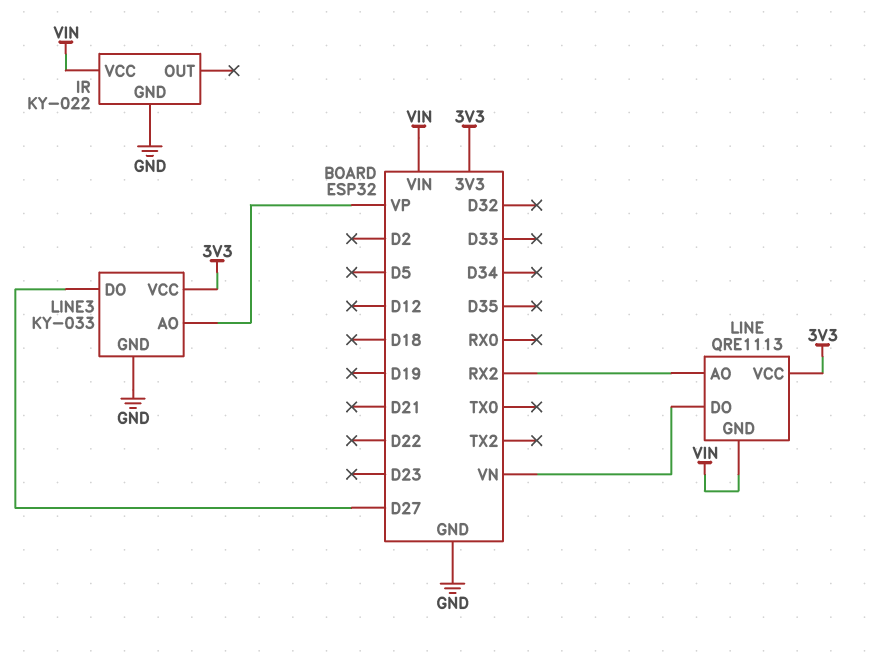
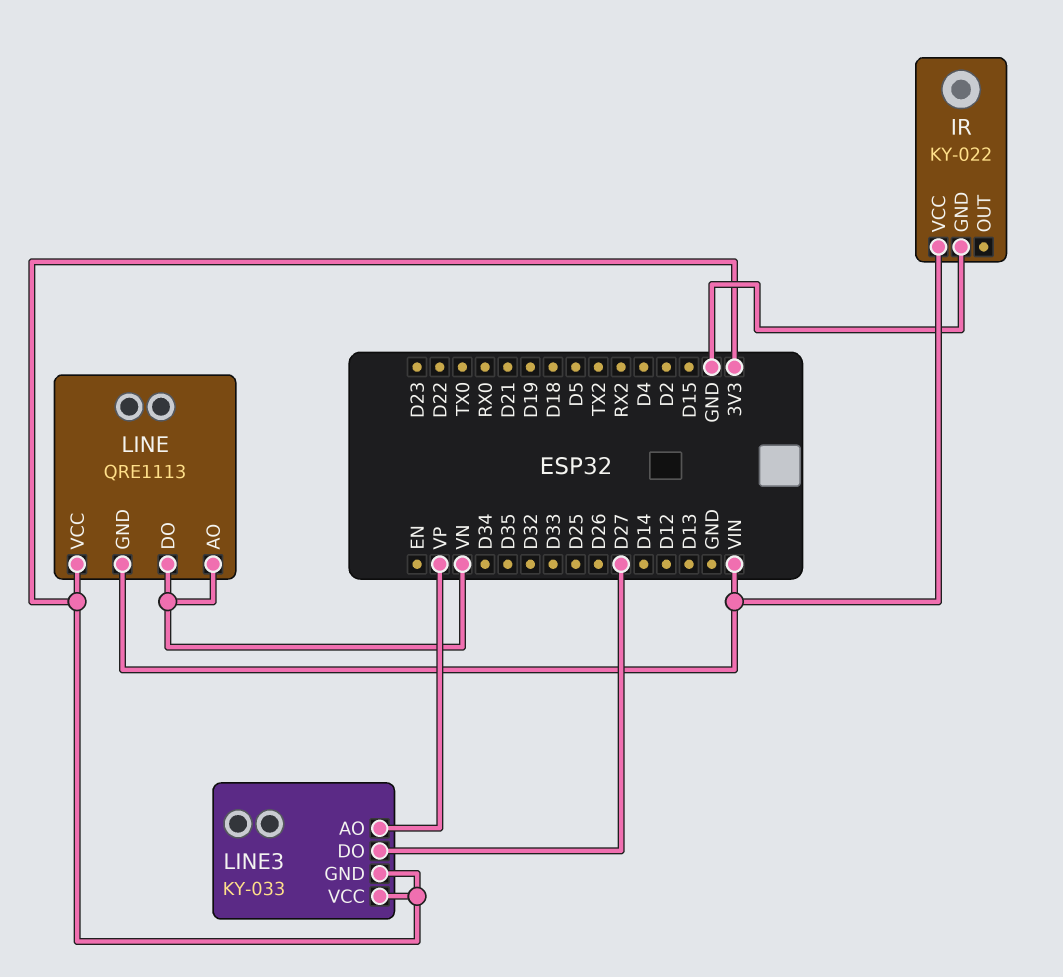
LINE pin AO: RX2 -> VN
LINE3 pin GND: GND -> 3V3

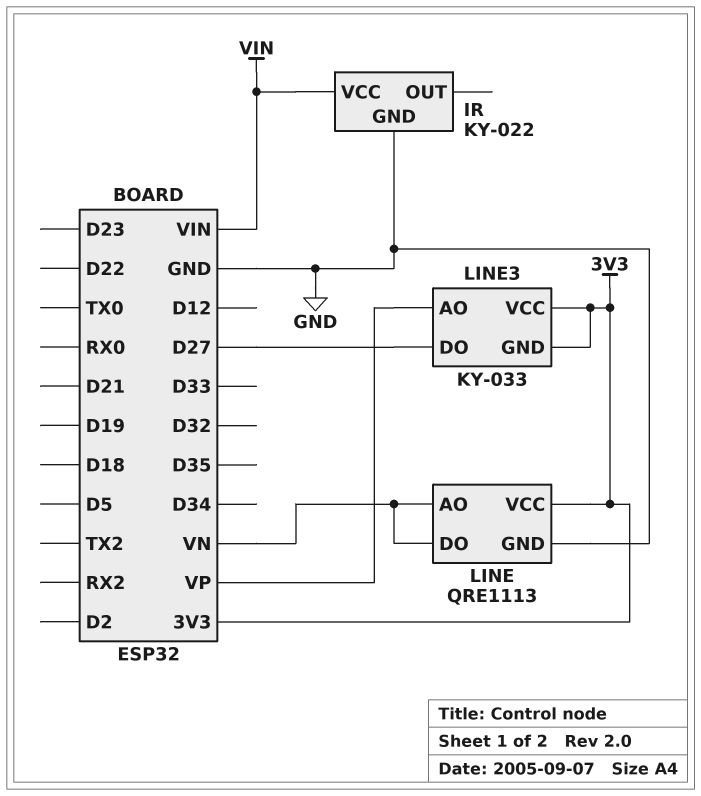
LINE pin GND: VIN -> GND

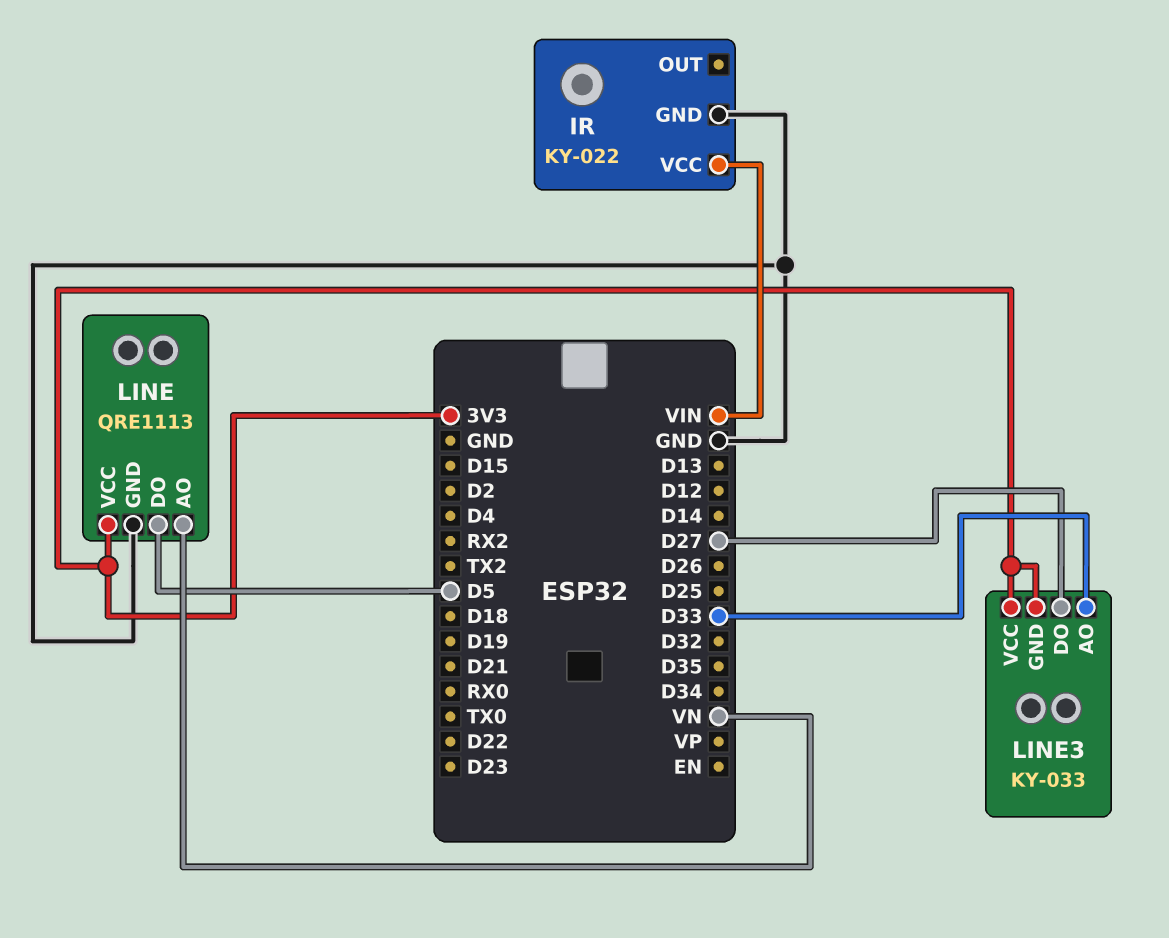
LINE pin DO: VN -> D5
LINE3 pin AO: VP -> D33

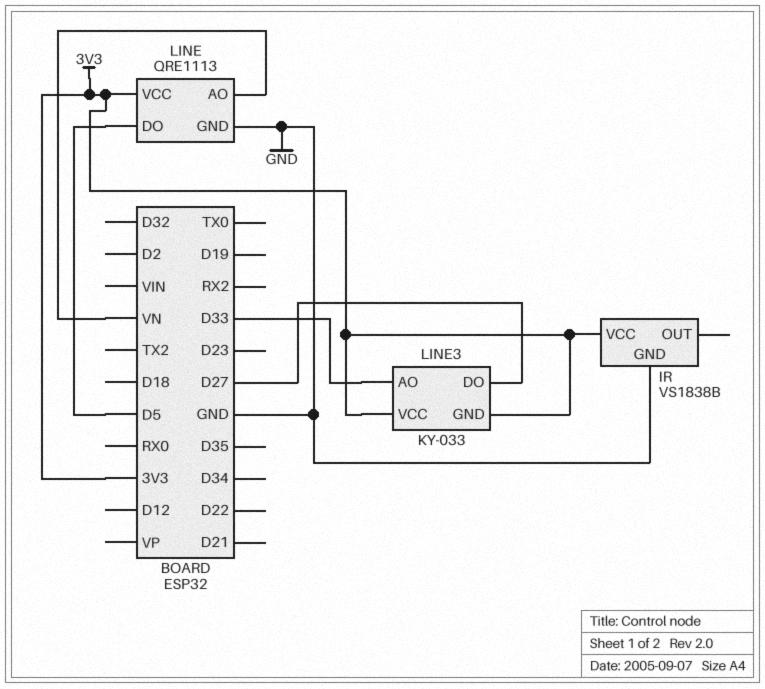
IR: KY-022 -> VS1838B
IR pin VCC: VIN -> 3V3

